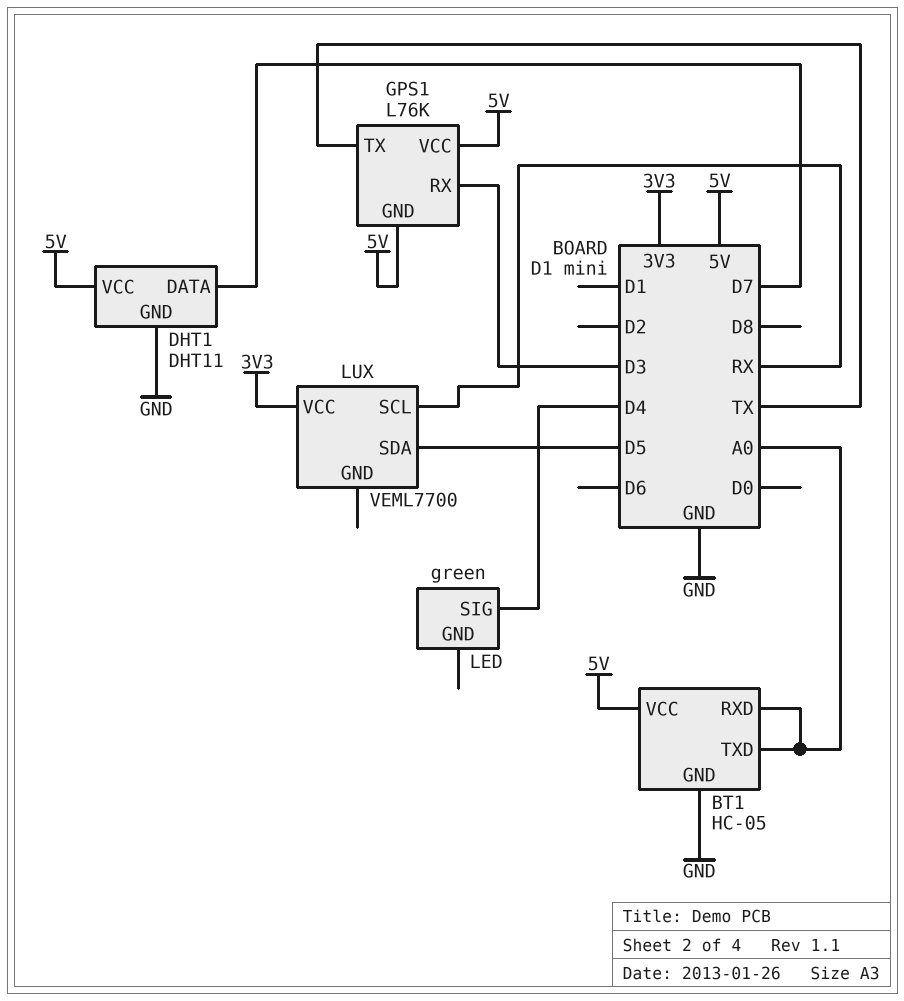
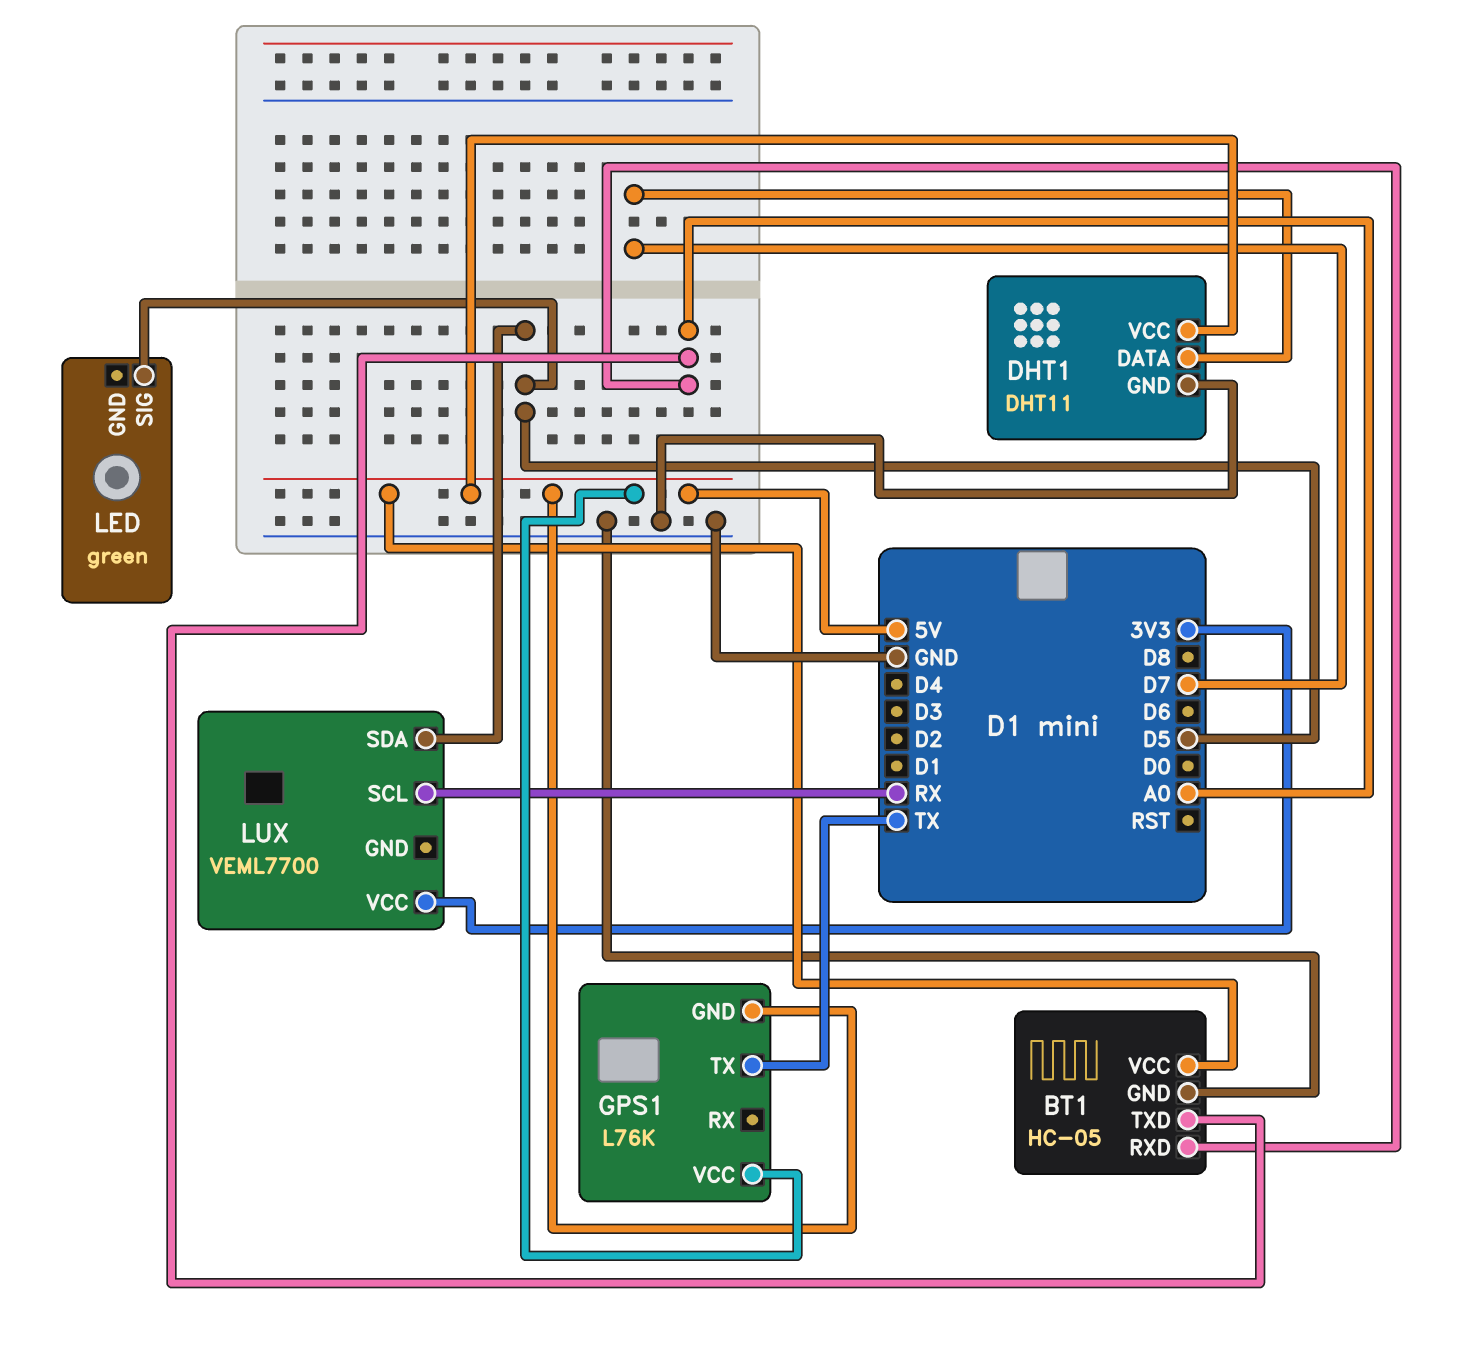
GPS1 pin RX: D3 -> none
LED pin SIG: D4 -> D5

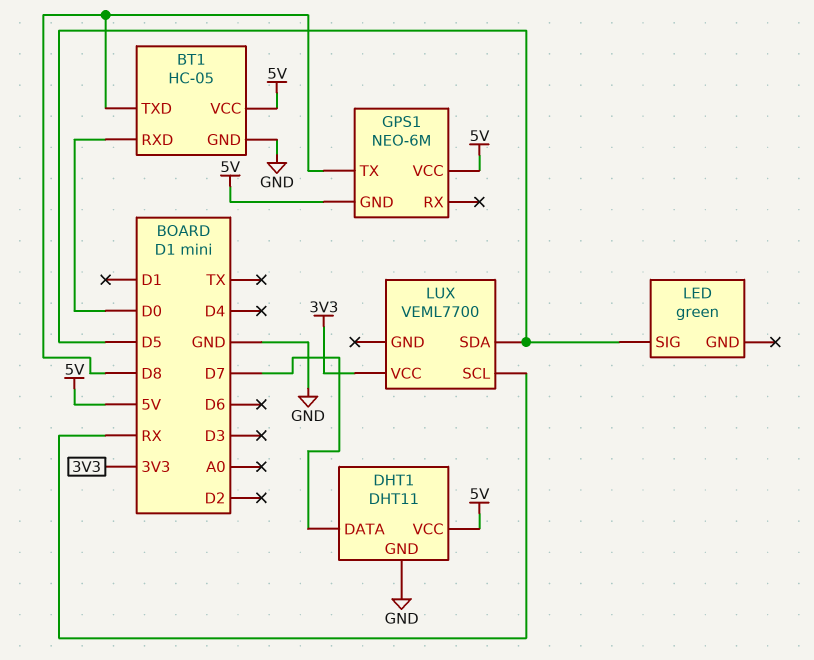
BT1 pin RXD: A0 -> D0
BT1 pin TXD: A0 -> D8
GPS1: L76K -> NEO-6M
GPS1 pin TX: TX -> D8

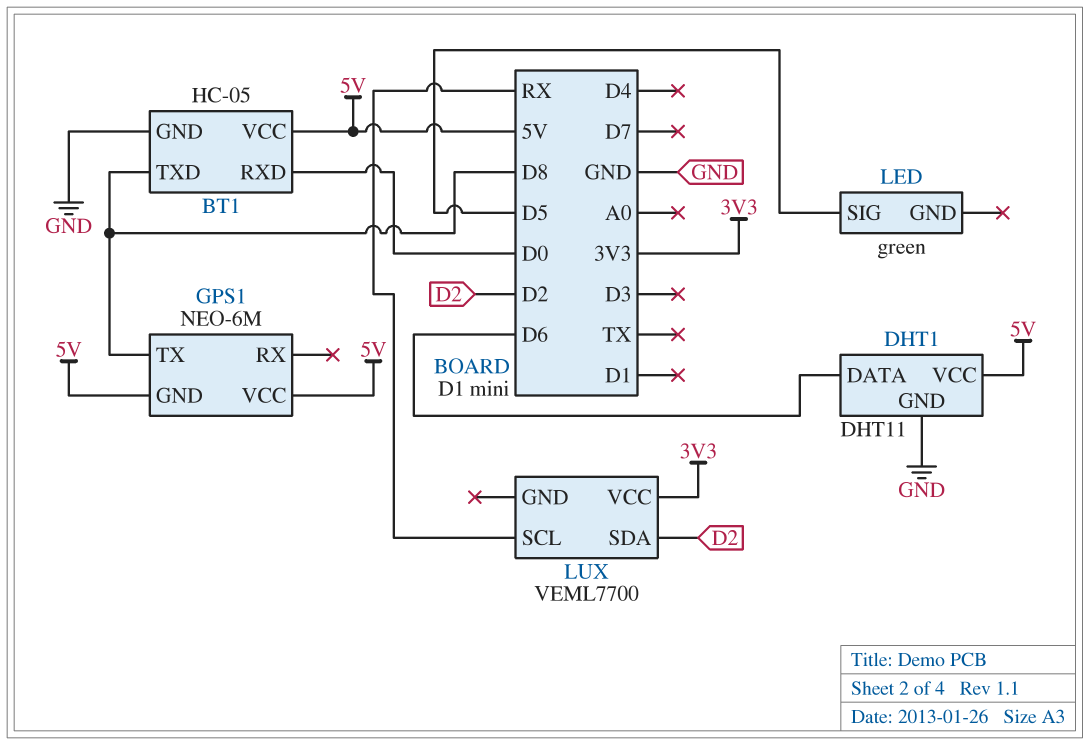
DHT1 pin DATA: D7 -> D6
LUX pin SDA: D5 -> D2

